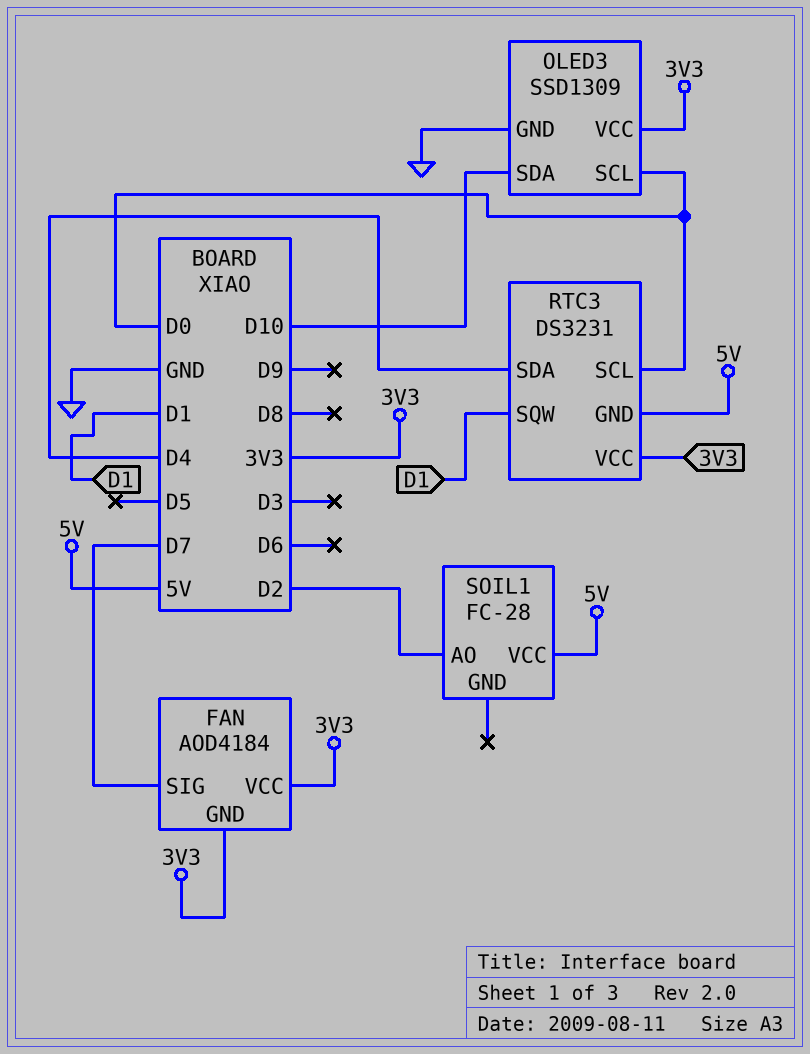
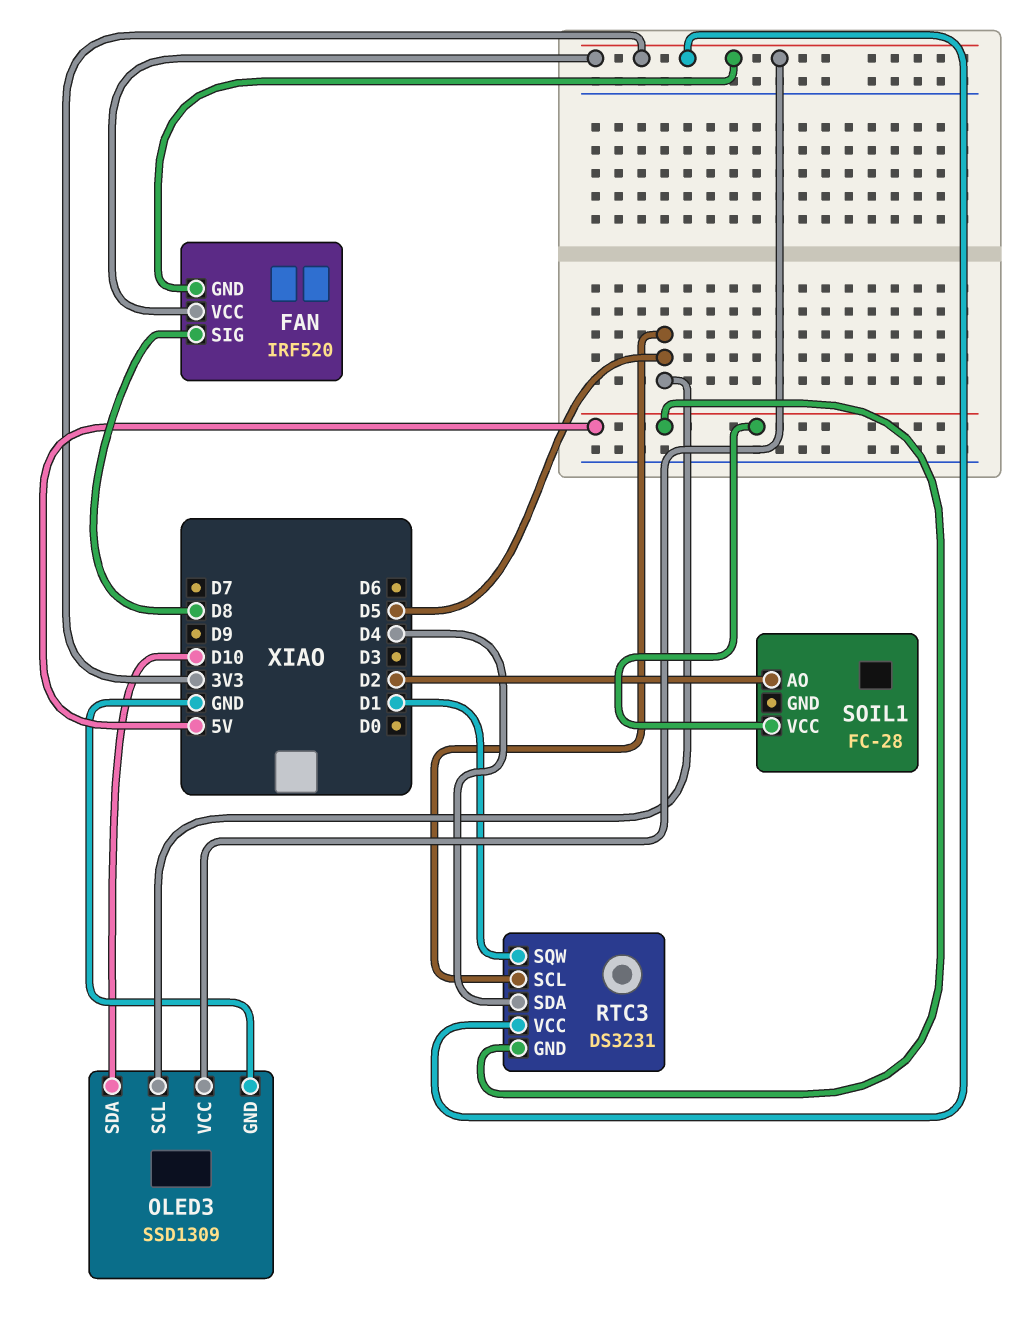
FAN: AOD4184 -> IRF520
FAN pin SIG: D7 -> D8
OLED3 pin SCL: D0 -> D5
RTC3 pin SCL: D0 -> D5

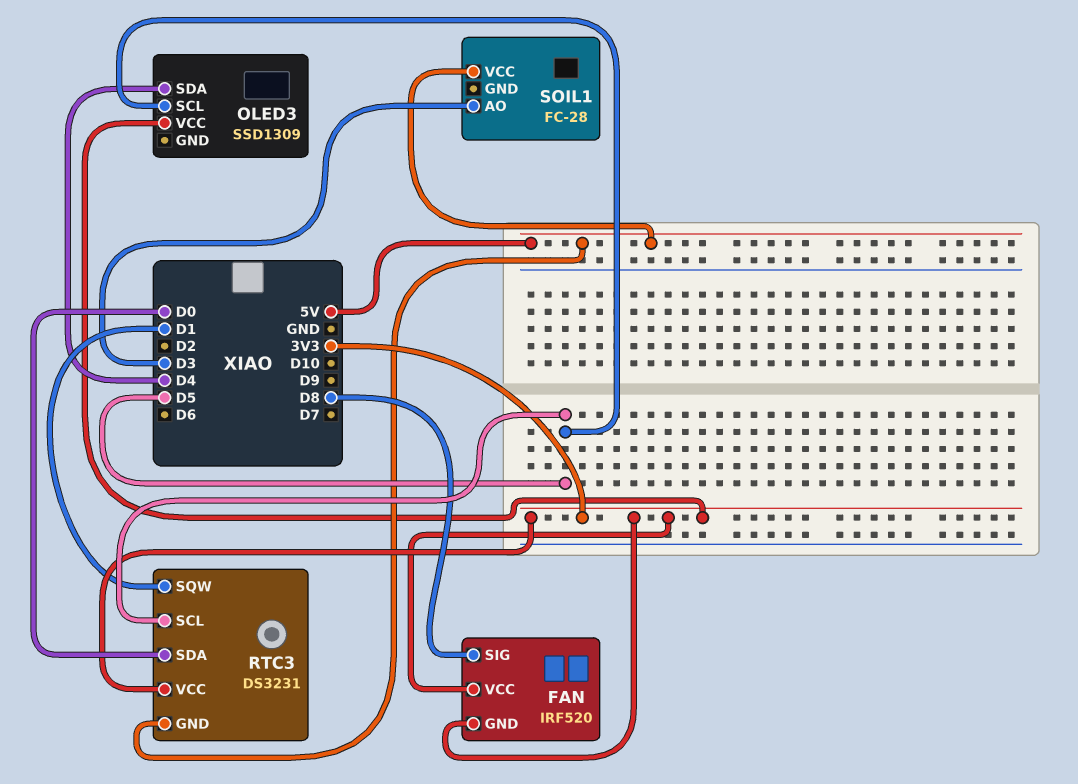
OLED3 pin GND: GND -> none
OLED3 pin SDA: D10 -> D4
RTC3 pin SDA: D4 -> D0
SOIL1 pin AO: D2 -> D3

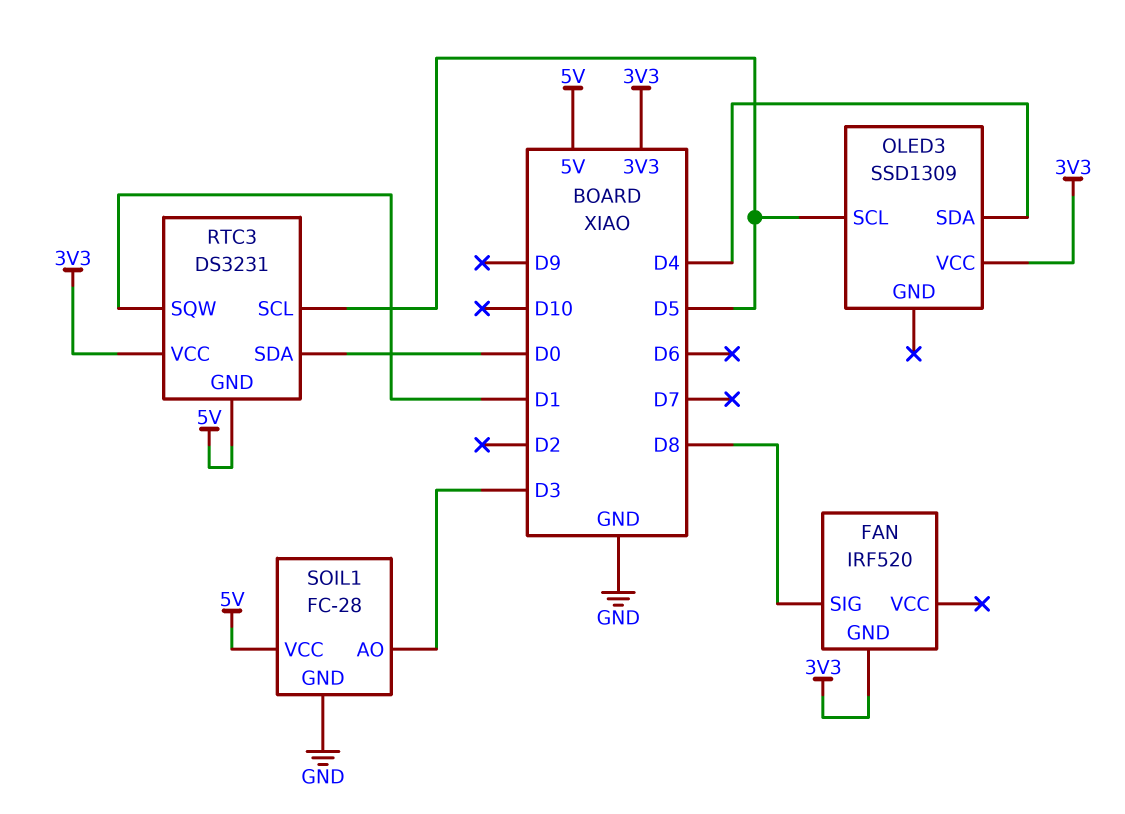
FAN pin VCC: 3V3 -> none
SOIL1 pin GND: none -> GND

